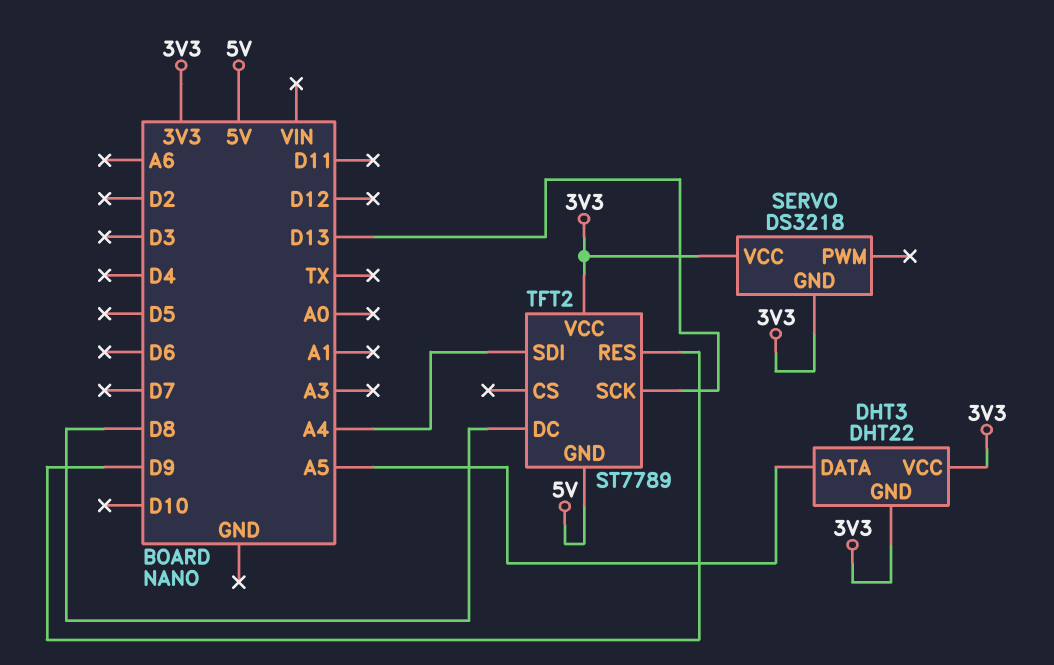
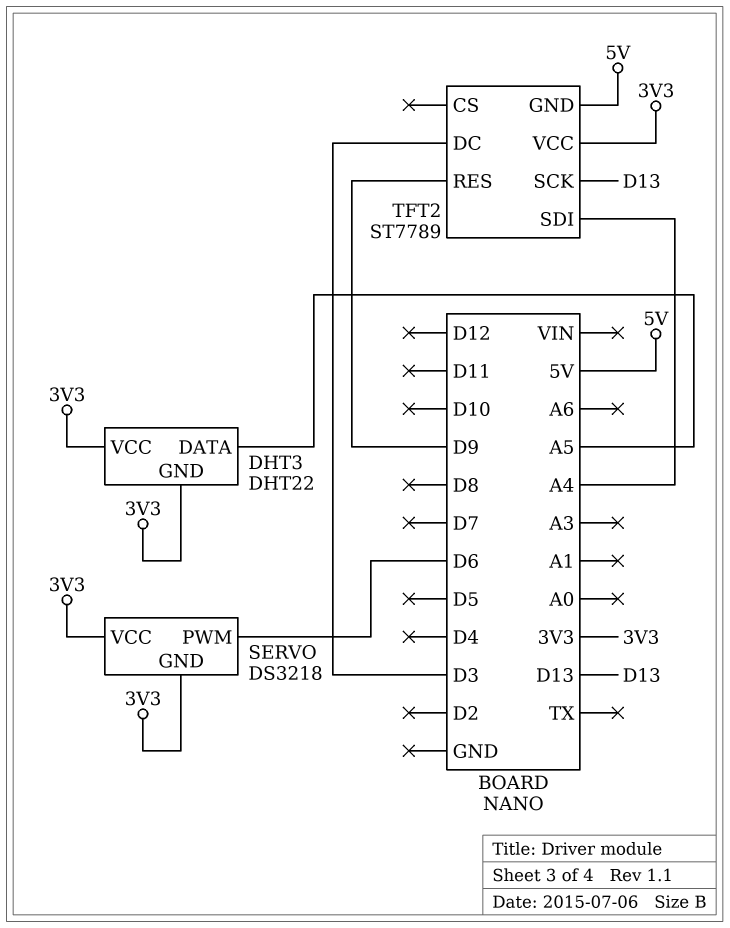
SERVO pin PWM: none -> D6
TFT2 pin DC: D8 -> D3

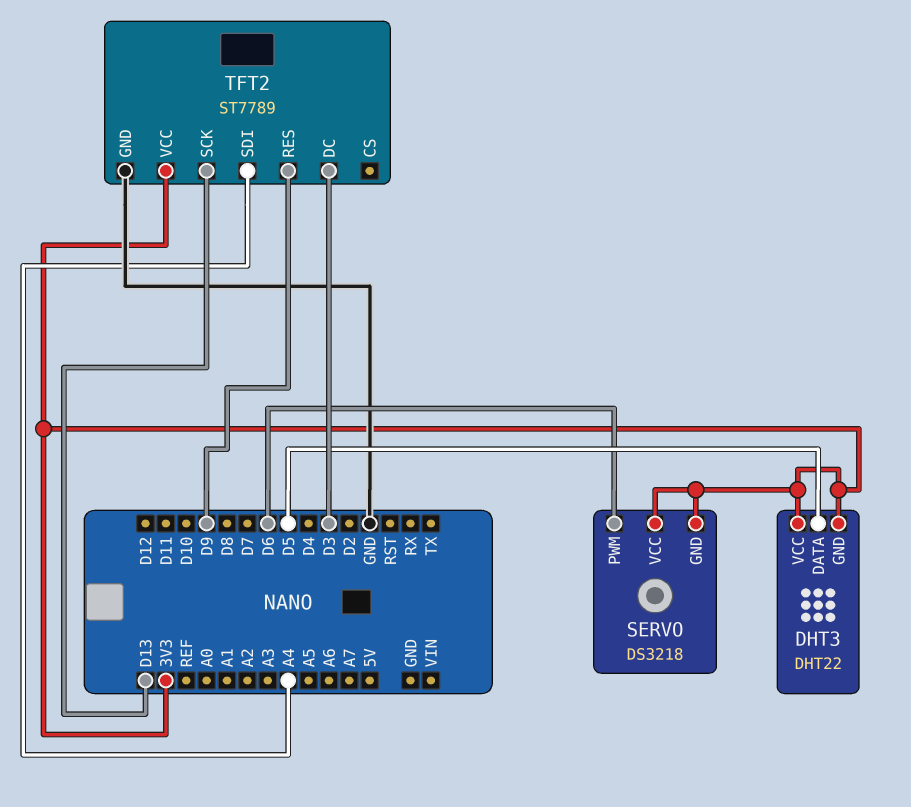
DHT3 pin DATA: A5 -> D5
TFT2 pin GND: 5V -> GND

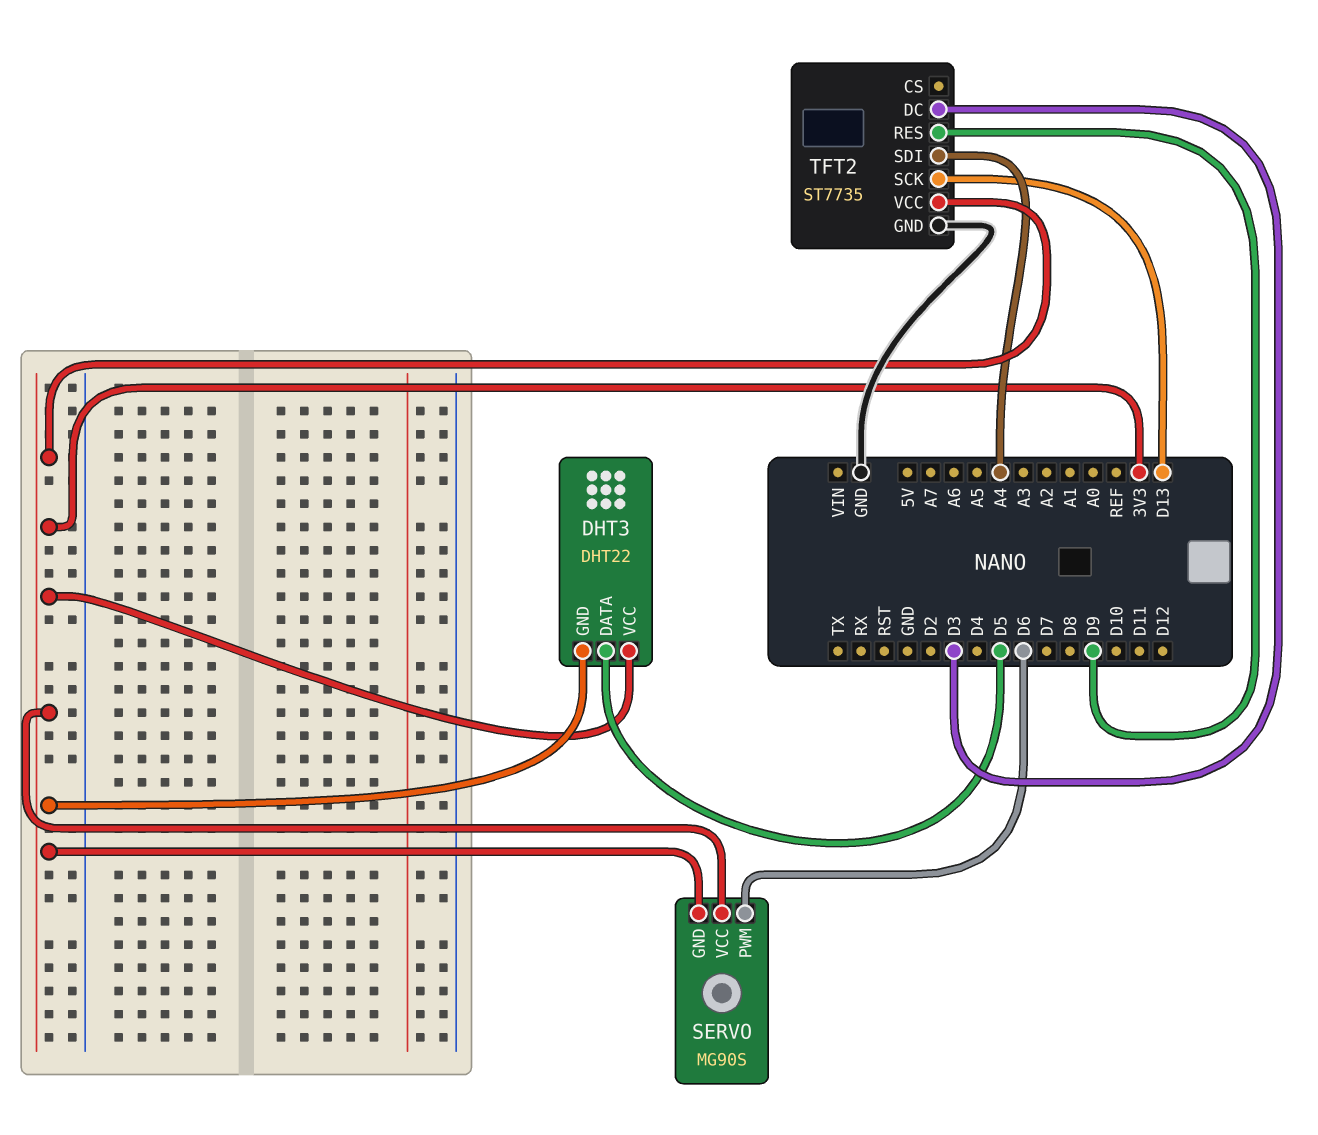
SERVO: DS3218 -> MG90S
TFT2: ST7789 -> ST7735

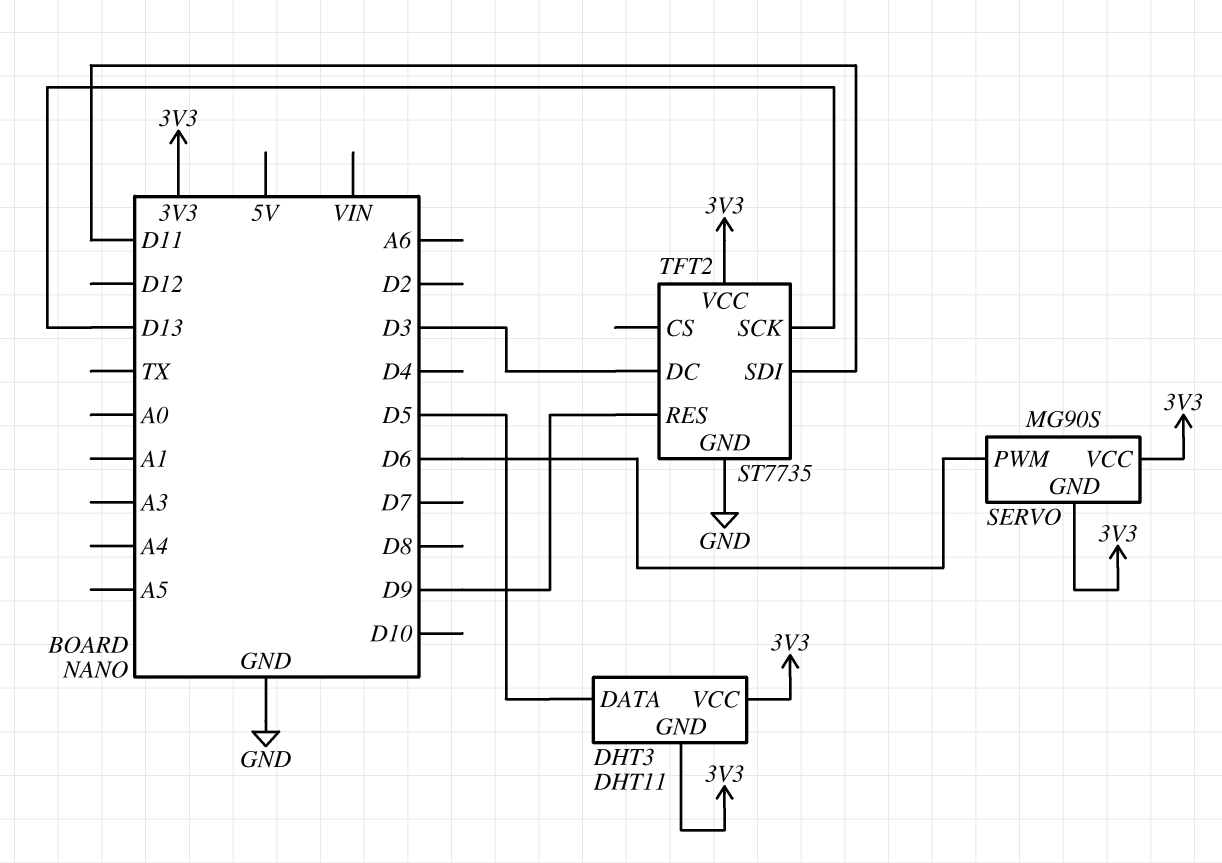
DHT3: DHT22 -> DHT11
TFT2 pin SDI: A4 -> D11

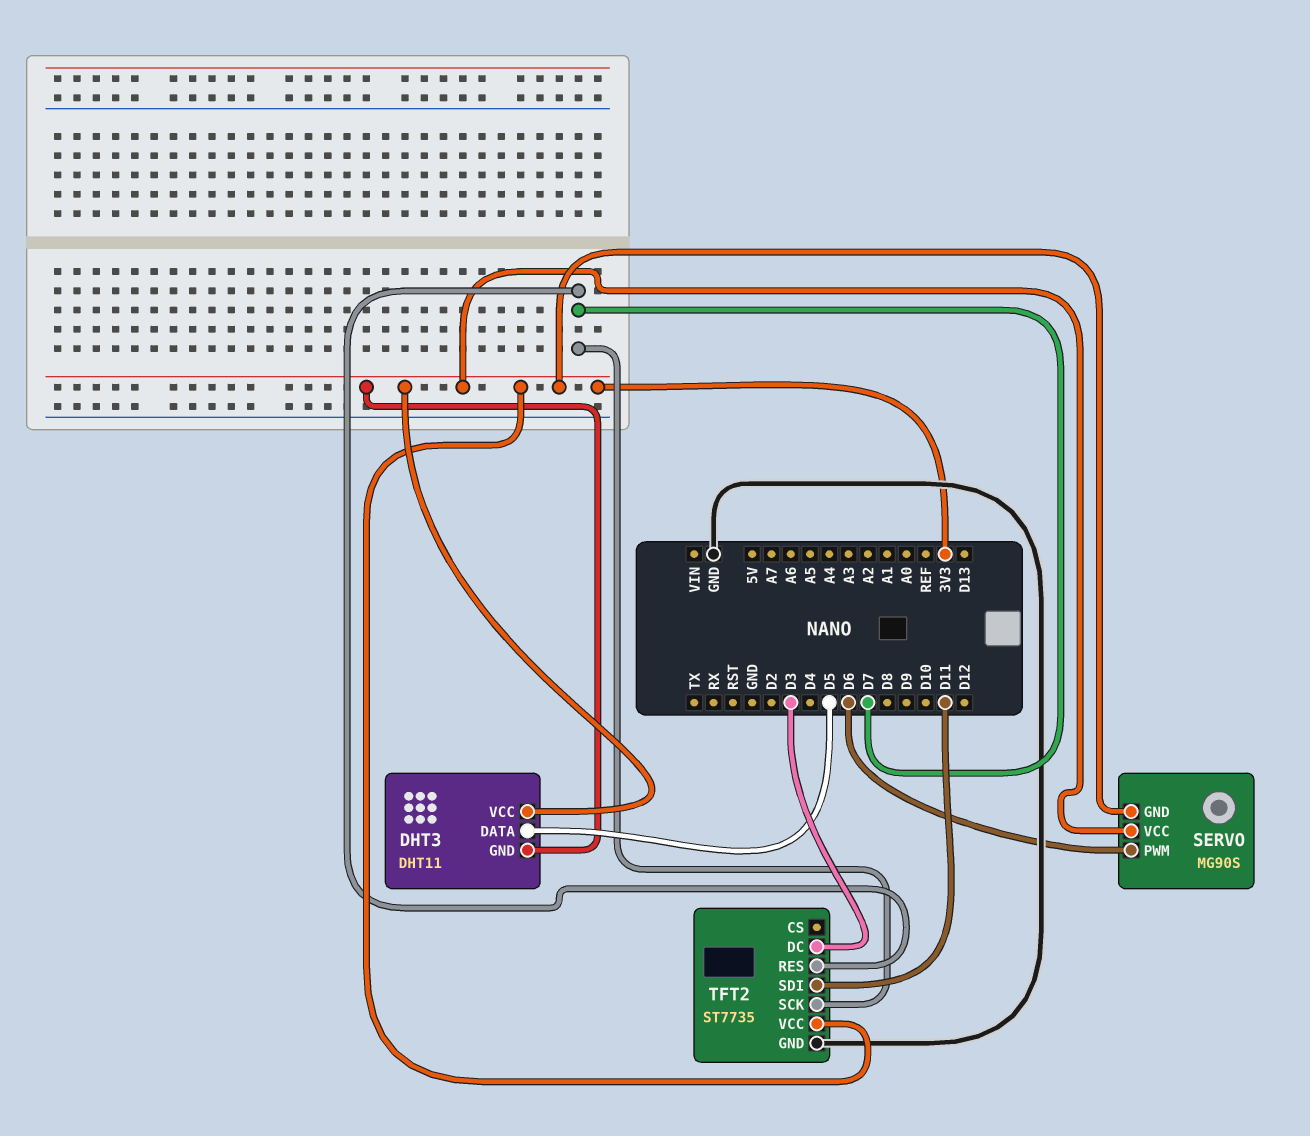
TFT2 pin RES: D9 -> D7
TFT2 pin SCK: D13 -> D7

